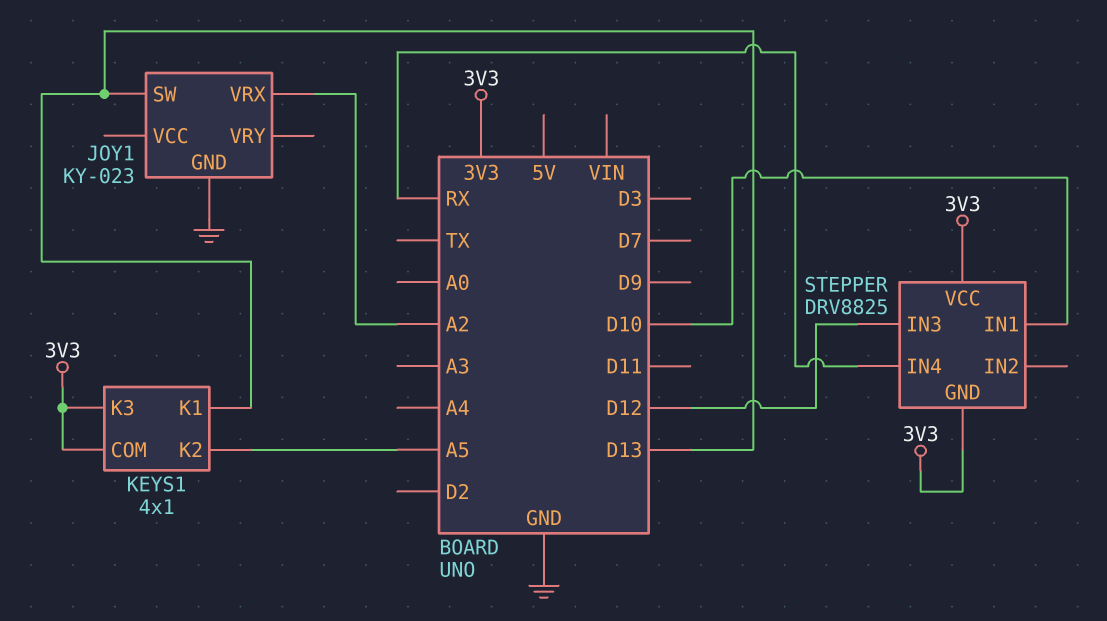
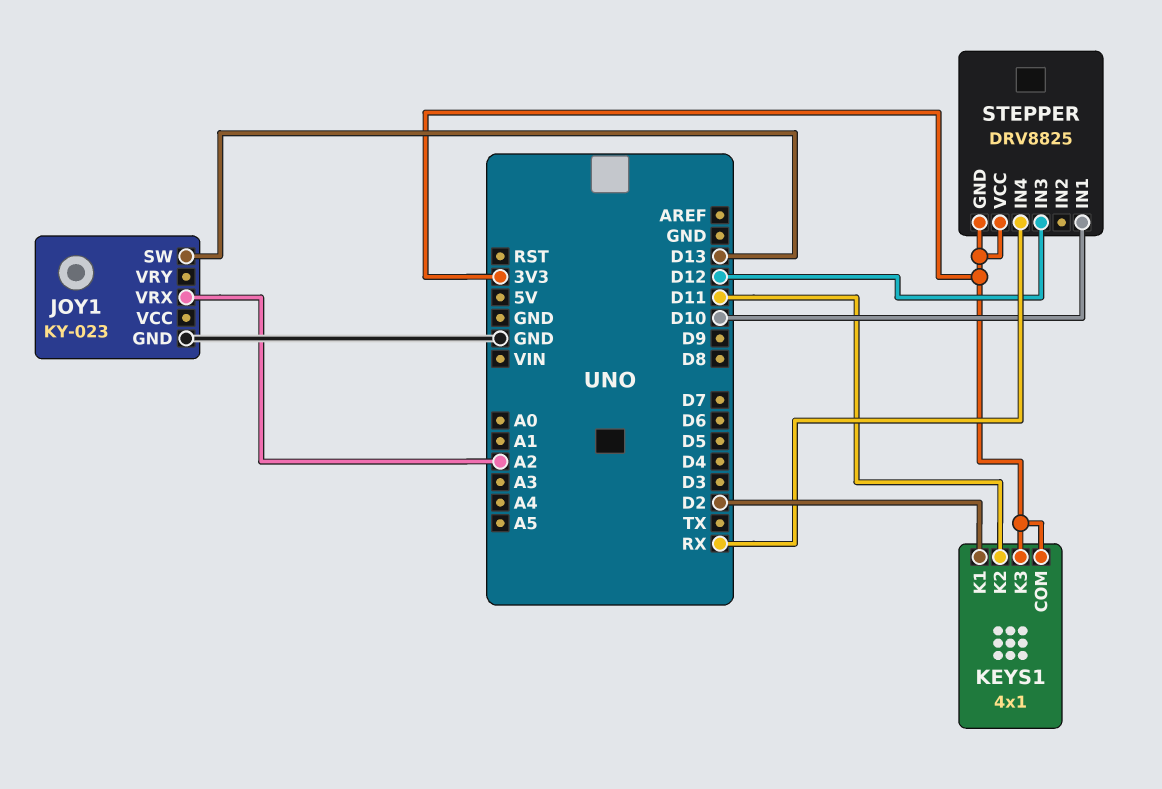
KEYS1 pin K1: D13 -> D2
KEYS1 pin K2: A5 -> D11

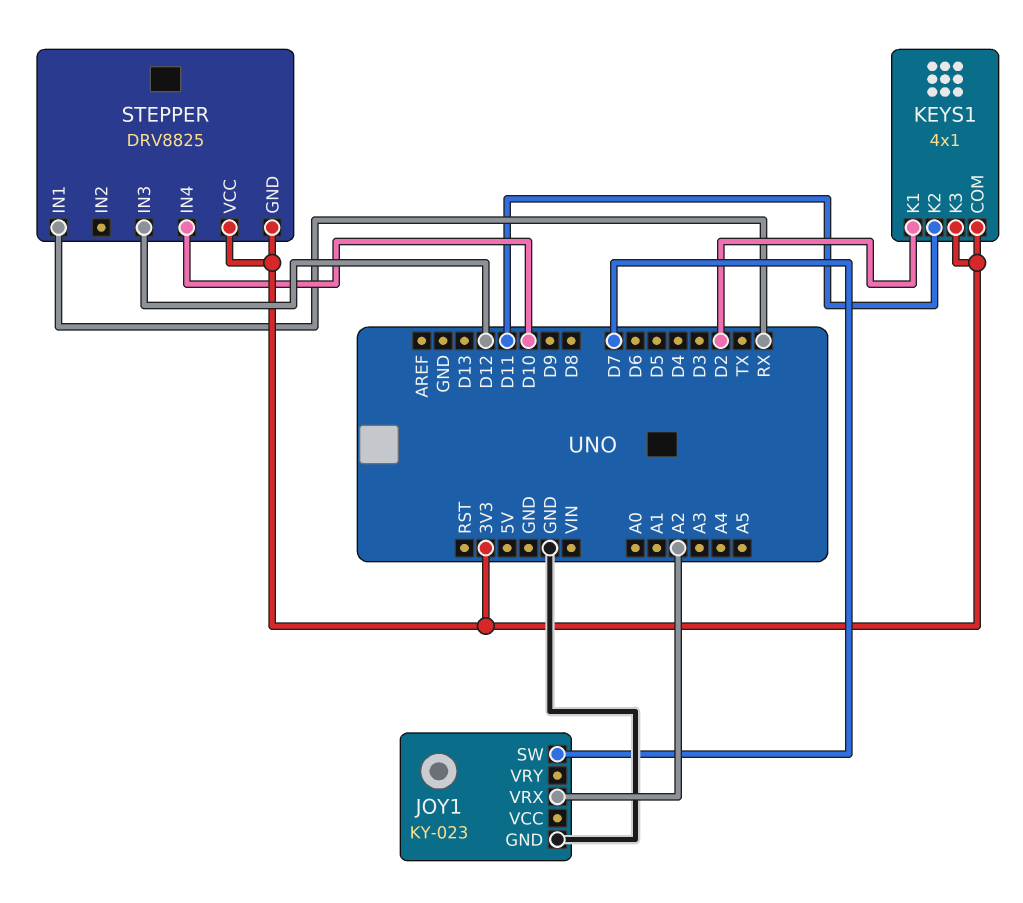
JOY1 pin SW: D13 -> D7
STEPPER pin IN1: D10 -> RX
STEPPER pin IN4: RX -> D10

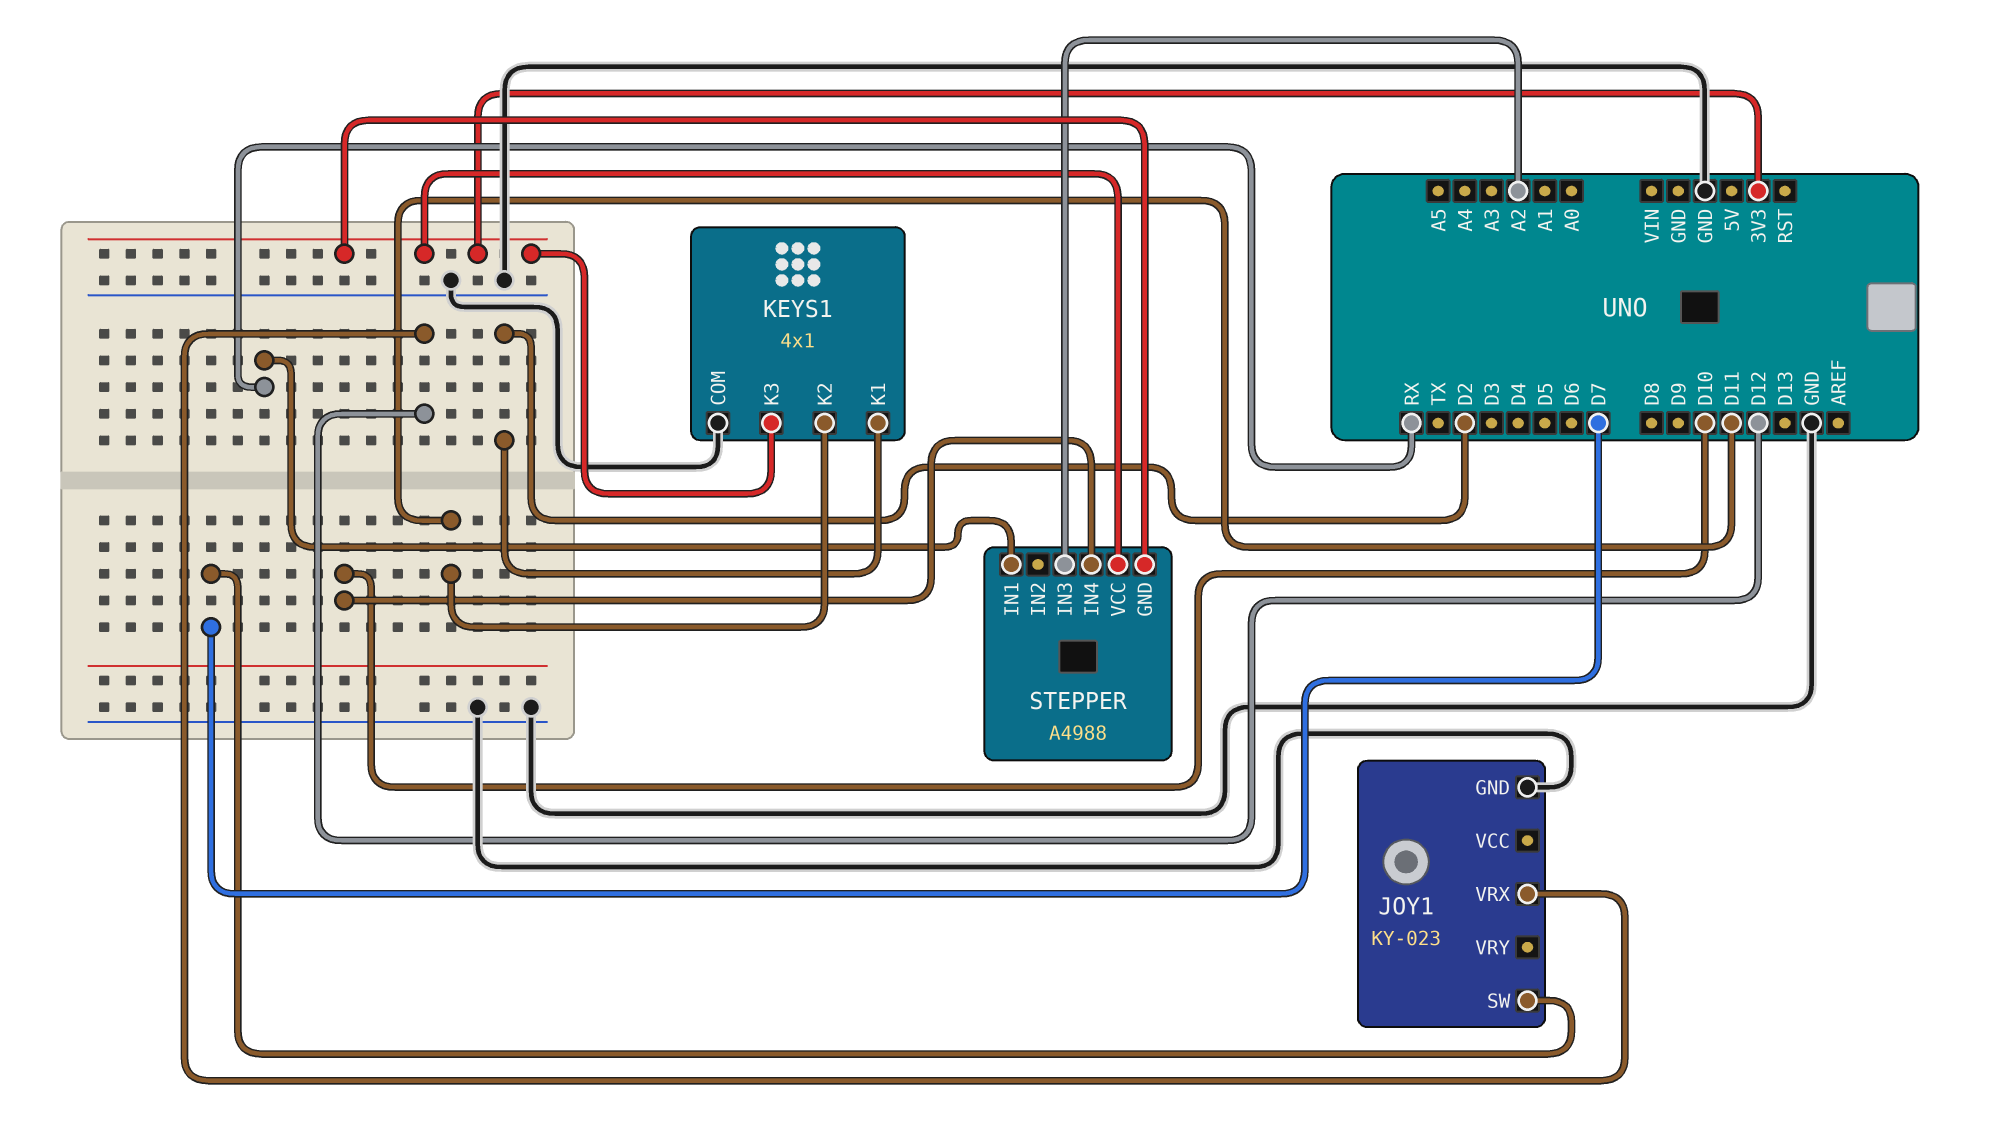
JOY1 pin VRX: A2 -> D12
KEYS1 pin COM: 3V3 -> GND
STEPPER: DRV8825 -> A4988
STEPPER pin IN3: D12 -> A2

